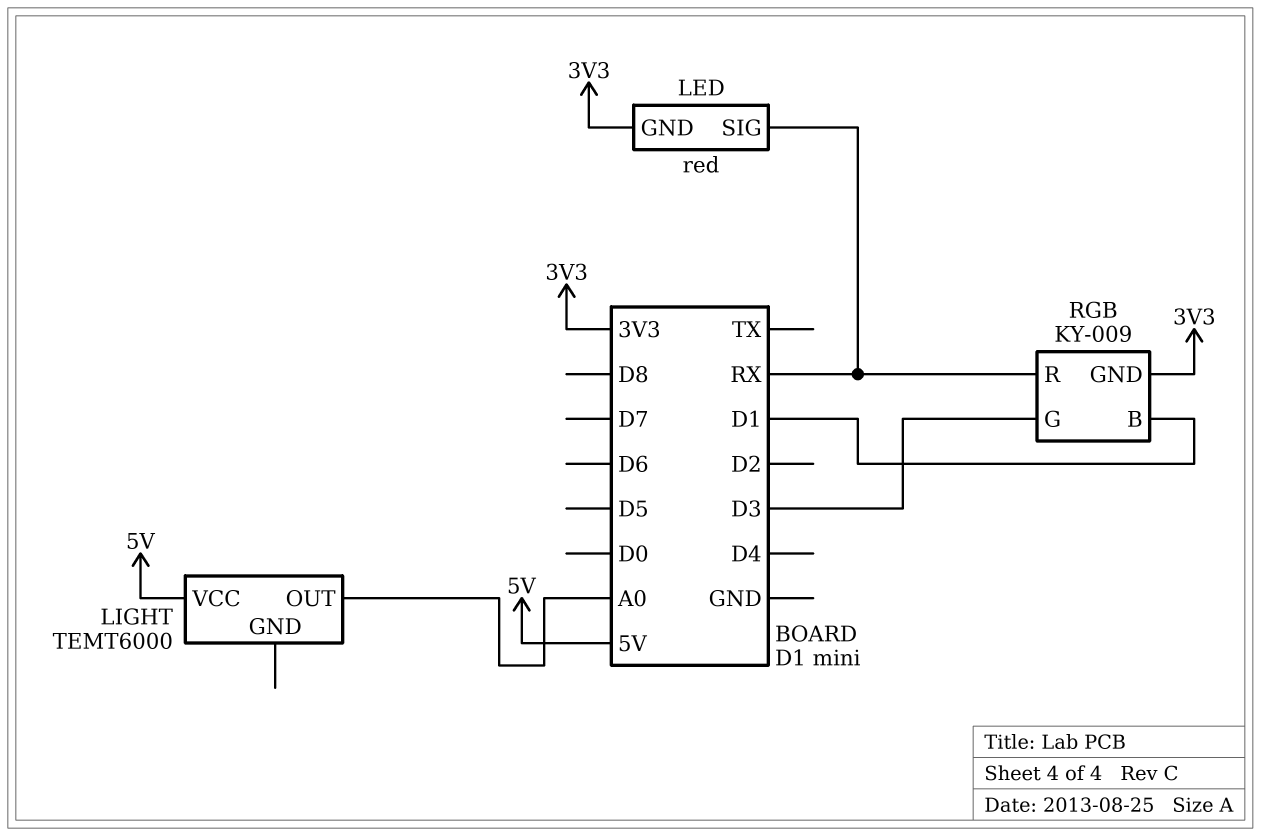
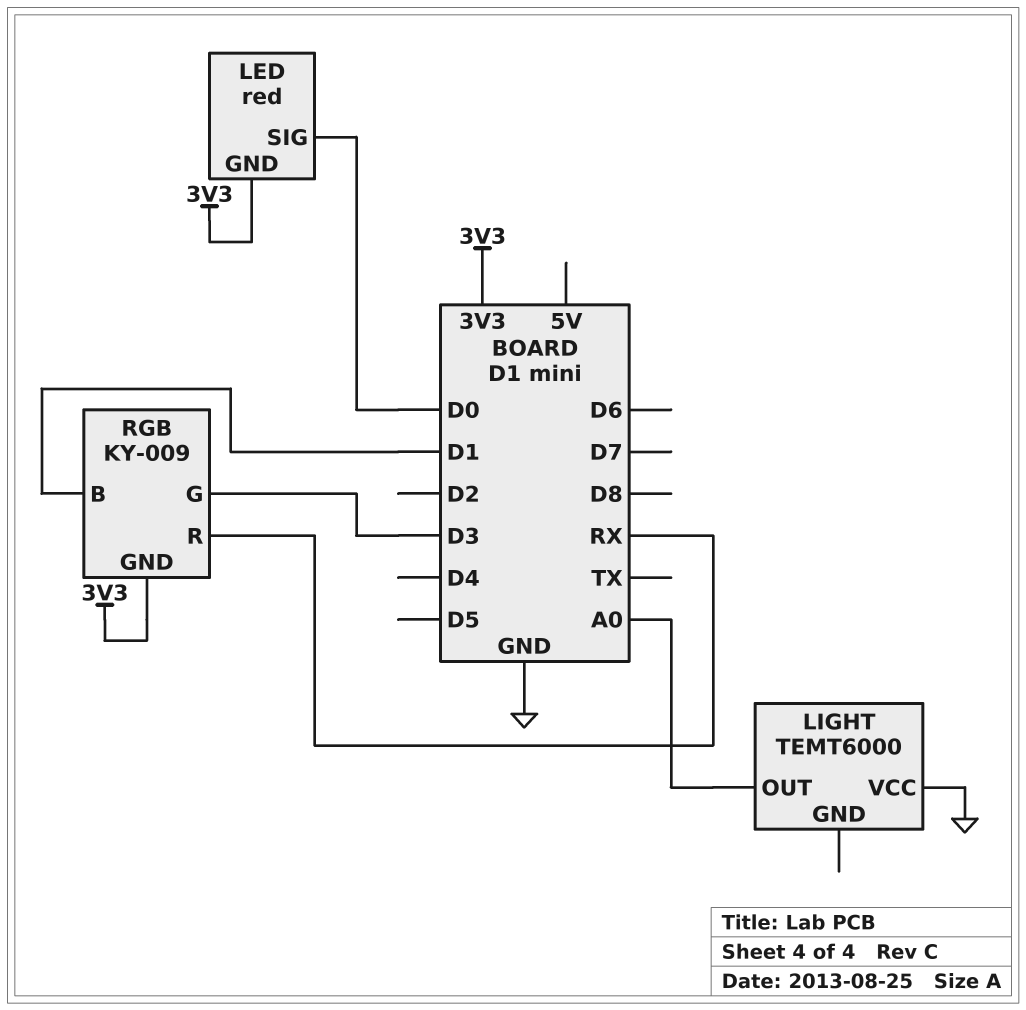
LED pin SIG: RX -> D0
LIGHT pin VCC: 5V -> GND

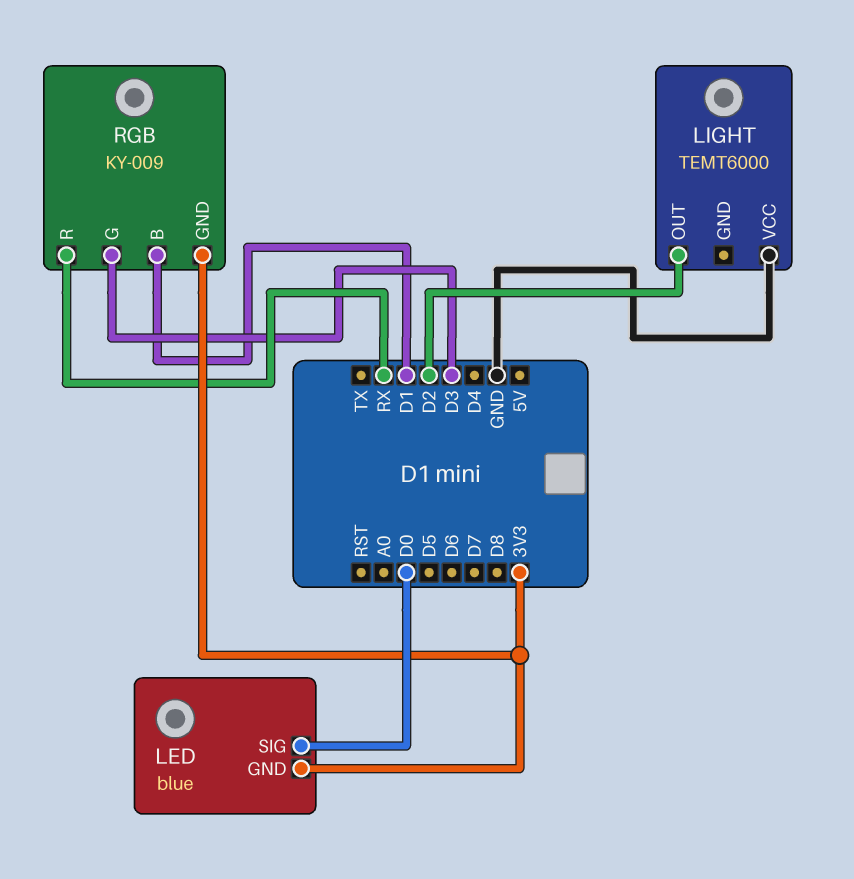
LED: red -> blue
LIGHT pin OUT: A0 -> D2

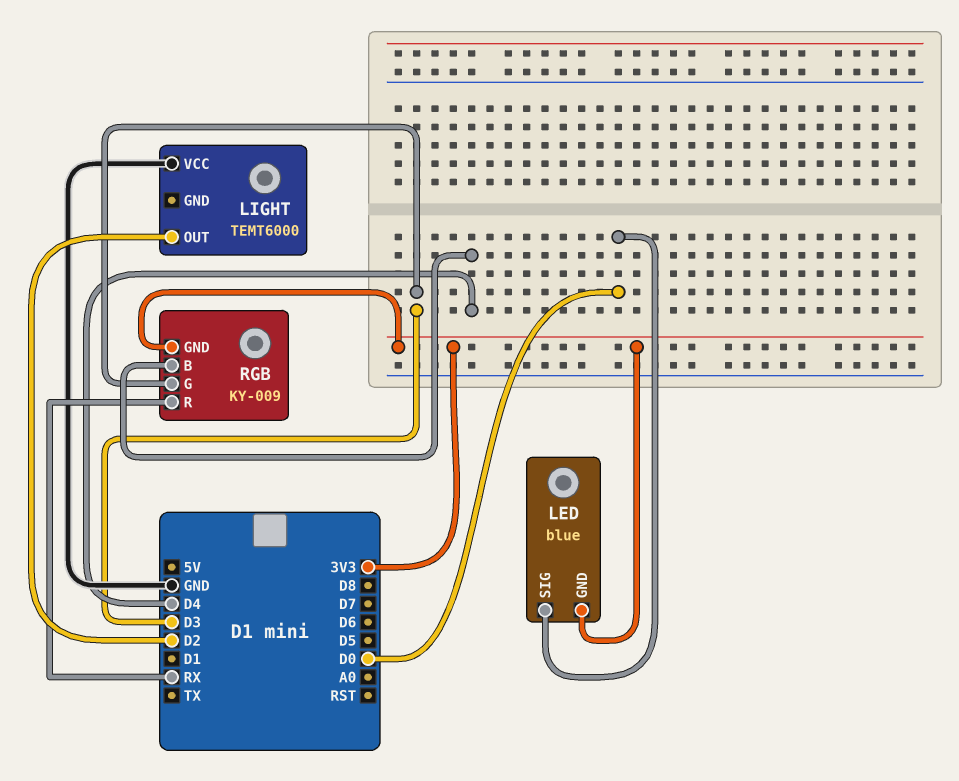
RGB pin B: D1 -> D4

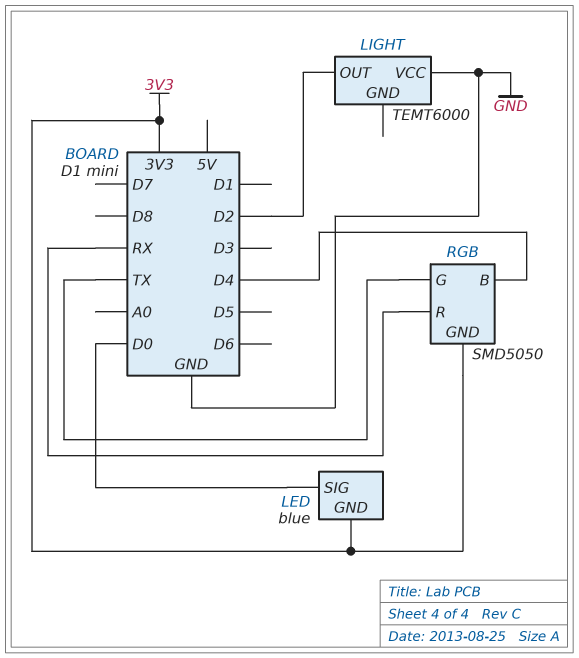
RGB: KY-009 -> SMD5050
RGB pin G: D3 -> TX

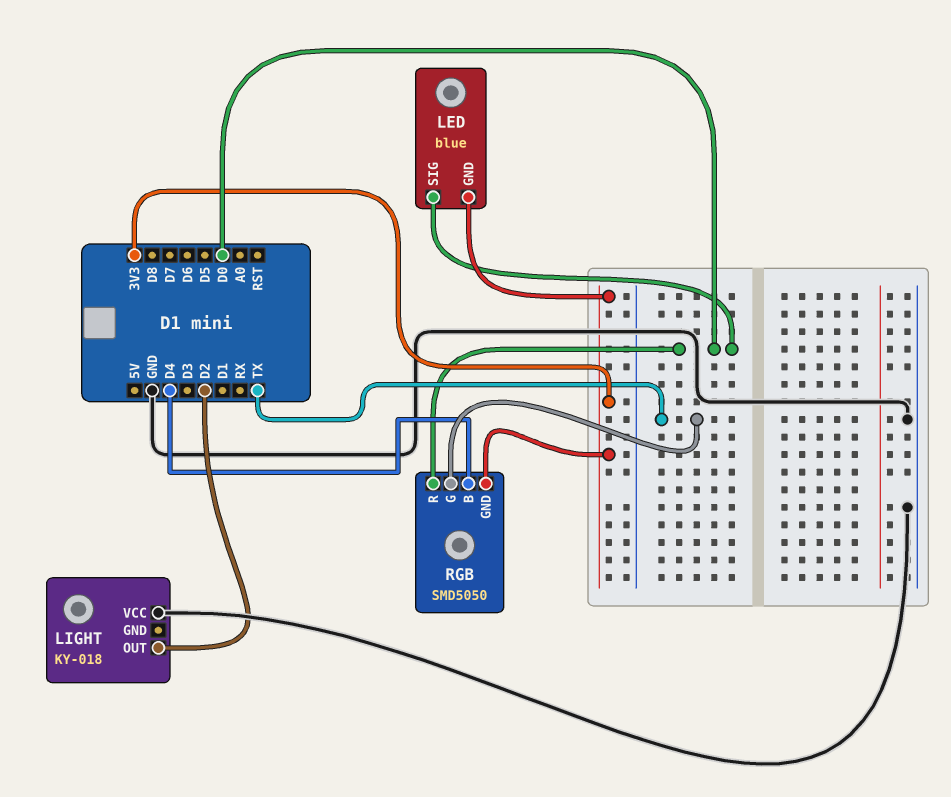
LIGHT: TEMT6000 -> KY-018
RGB pin R: RX -> D0

